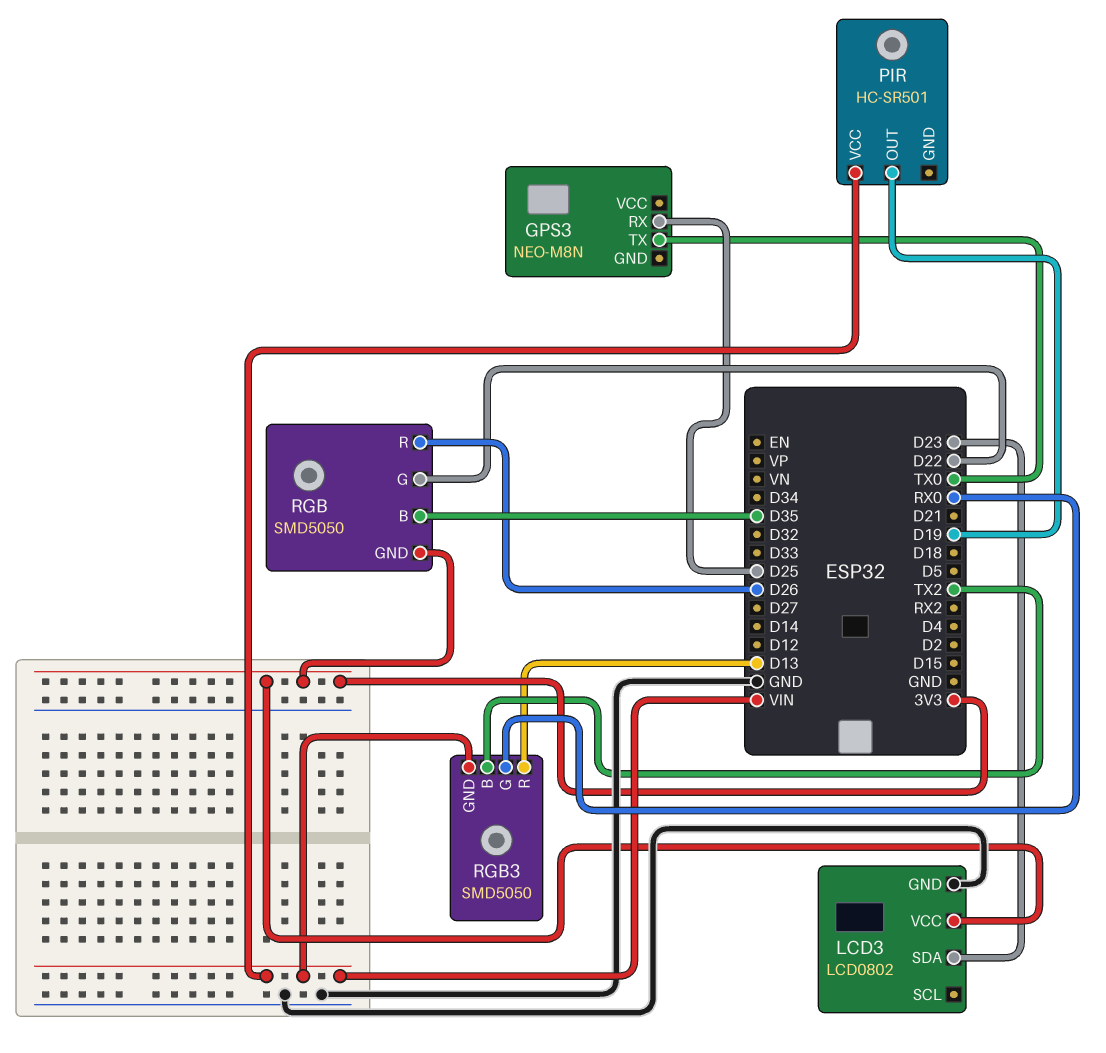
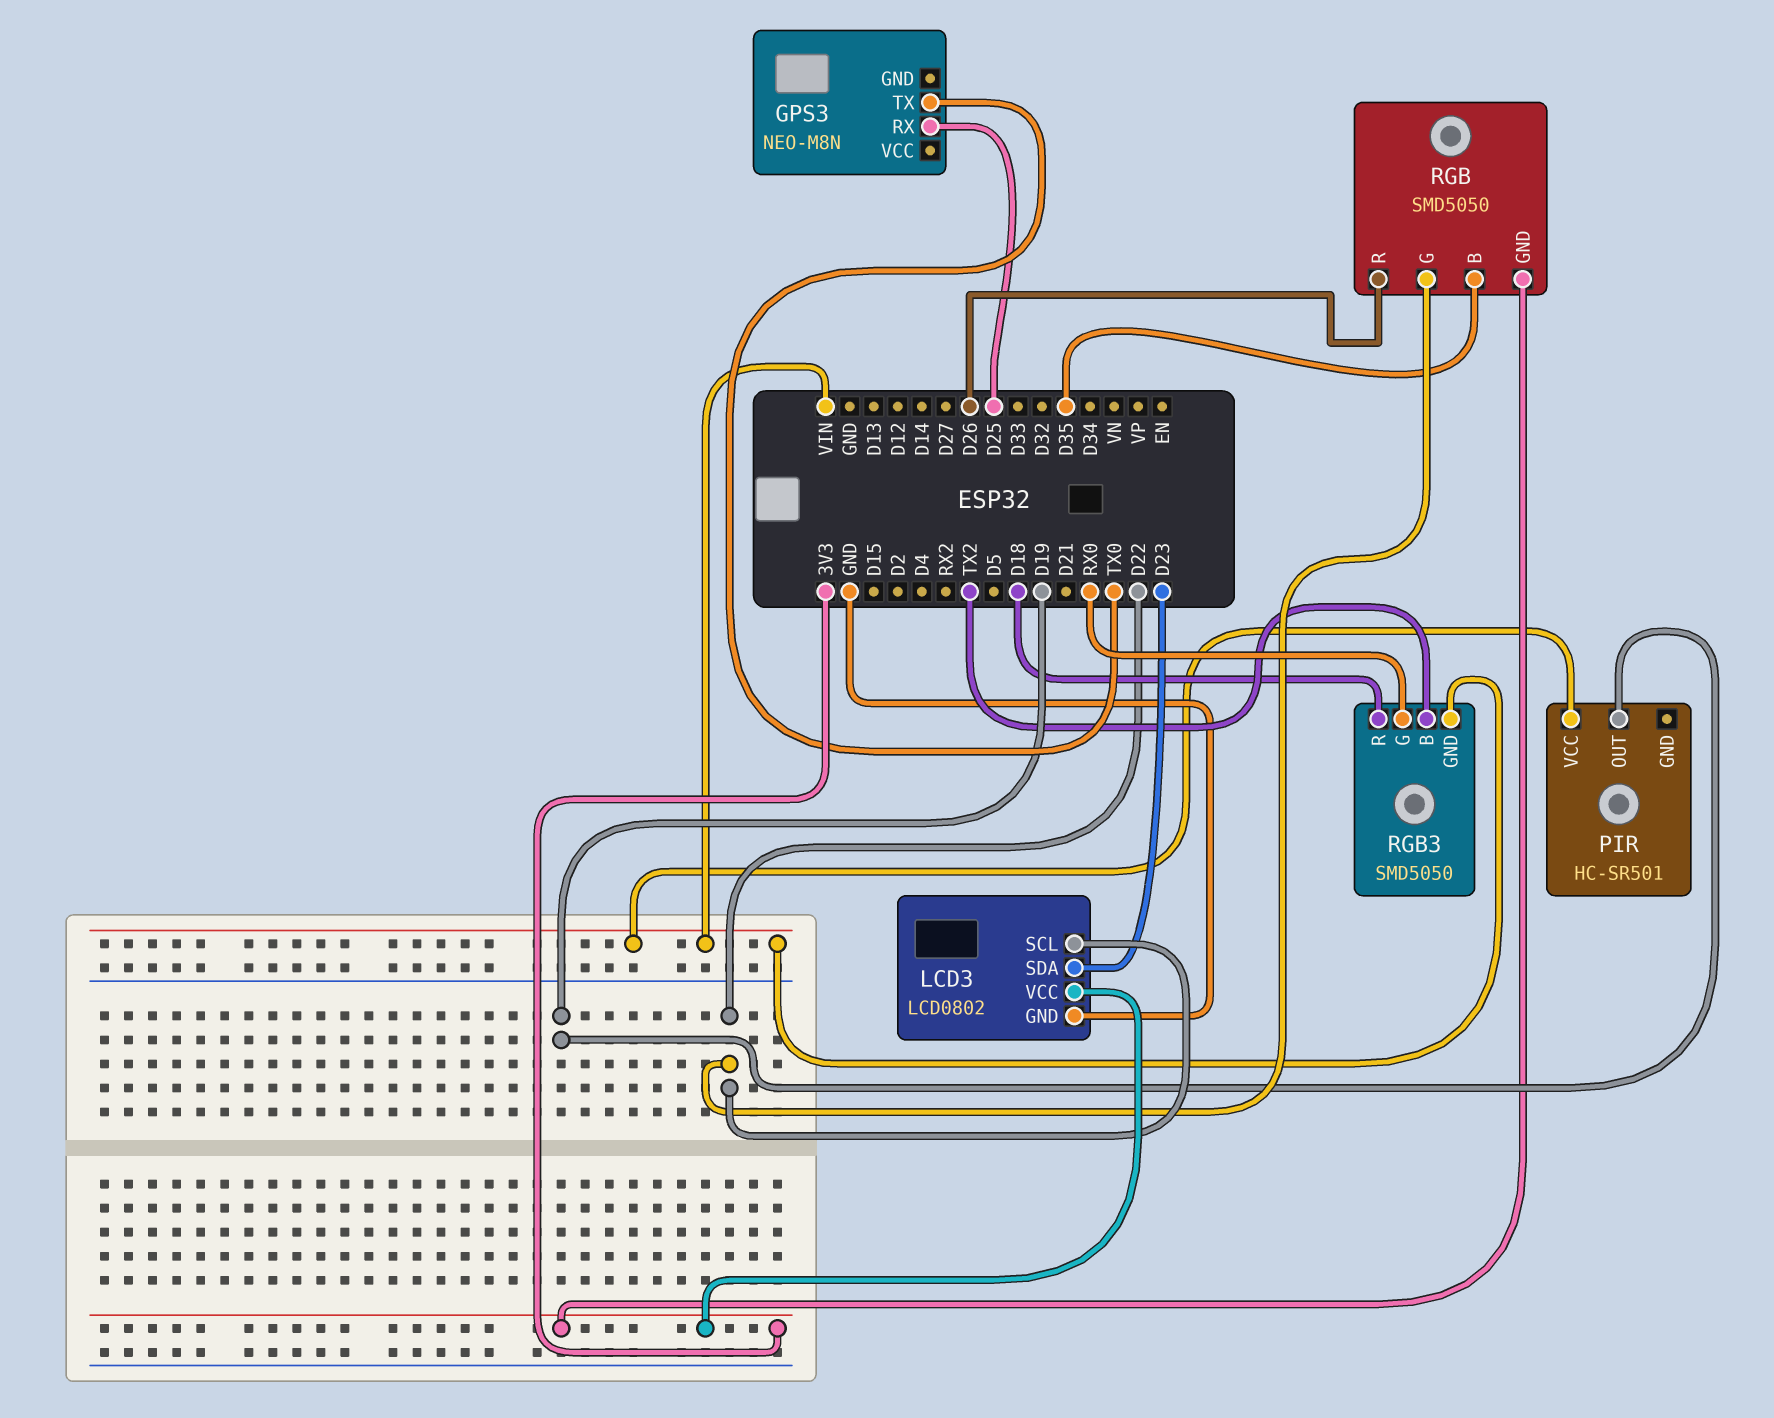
LCD3 pin SCL: none -> D22
RGB3 pin R: D13 -> D18

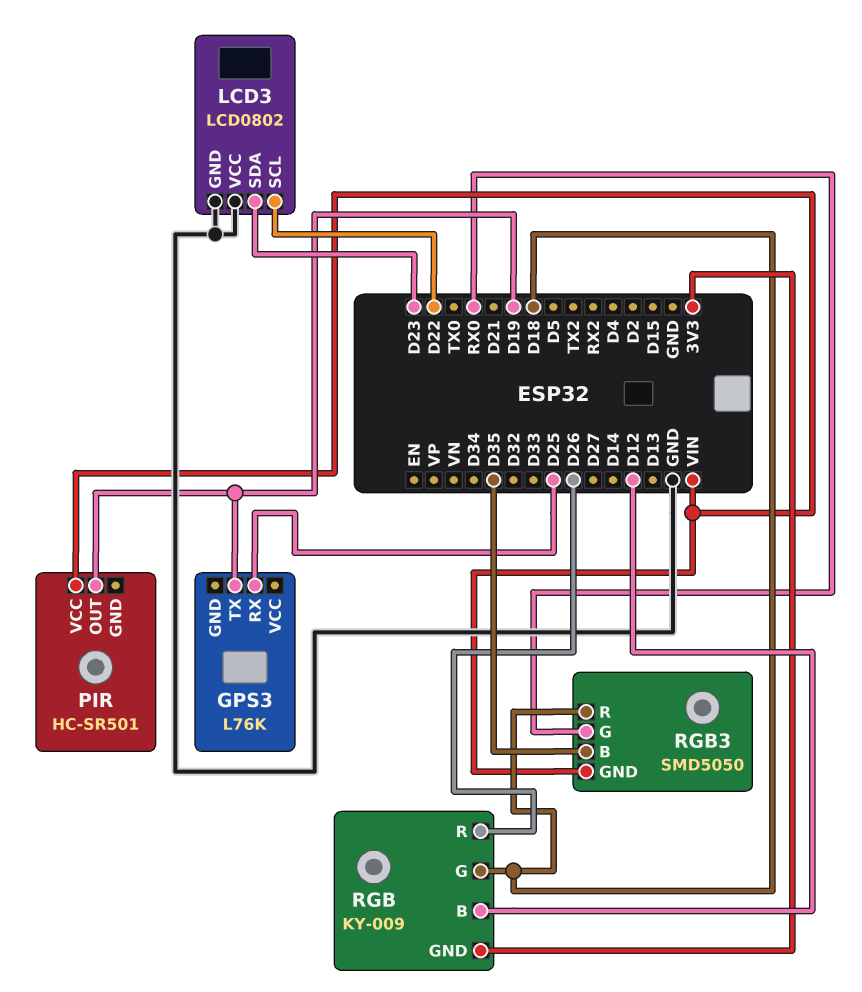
GPS3: NEO-M8N -> L76K
GPS3 pin TX: TX0 -> D19
LCD3 pin VCC: 3V3 -> GND
RGB: SMD5050 -> KY-009
RGB pin B: D35 -> D12
RGB pin G: D22 -> D18
RGB3 pin B: TX2 -> D35

